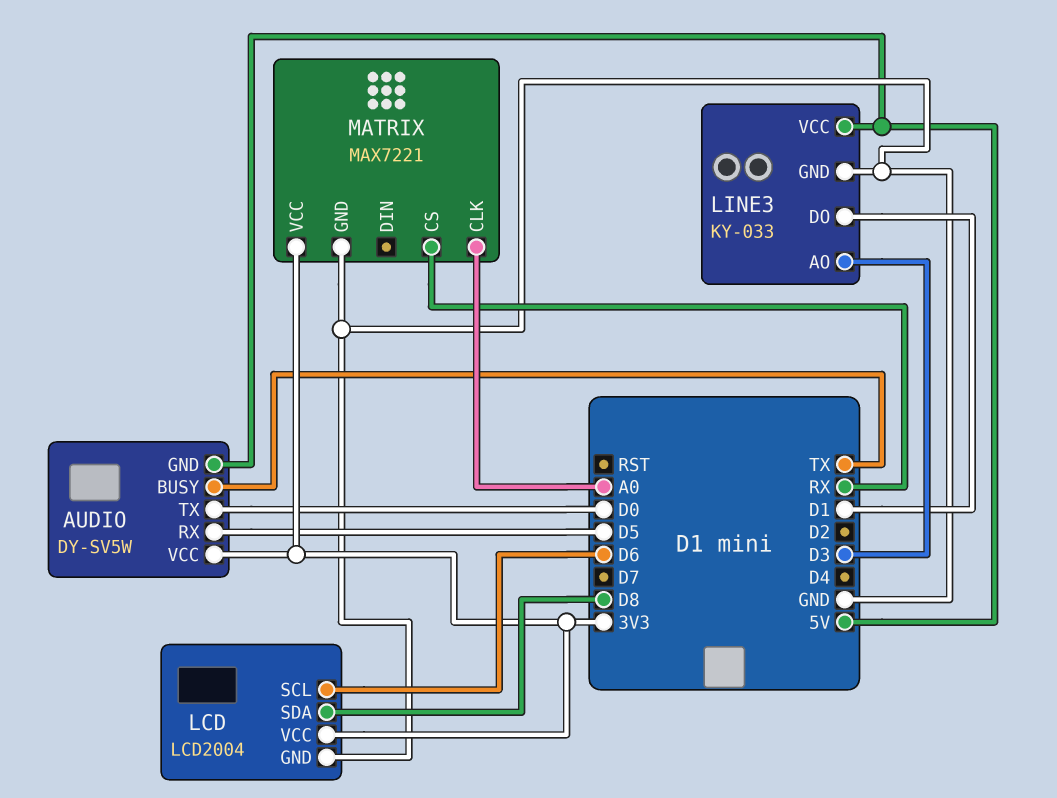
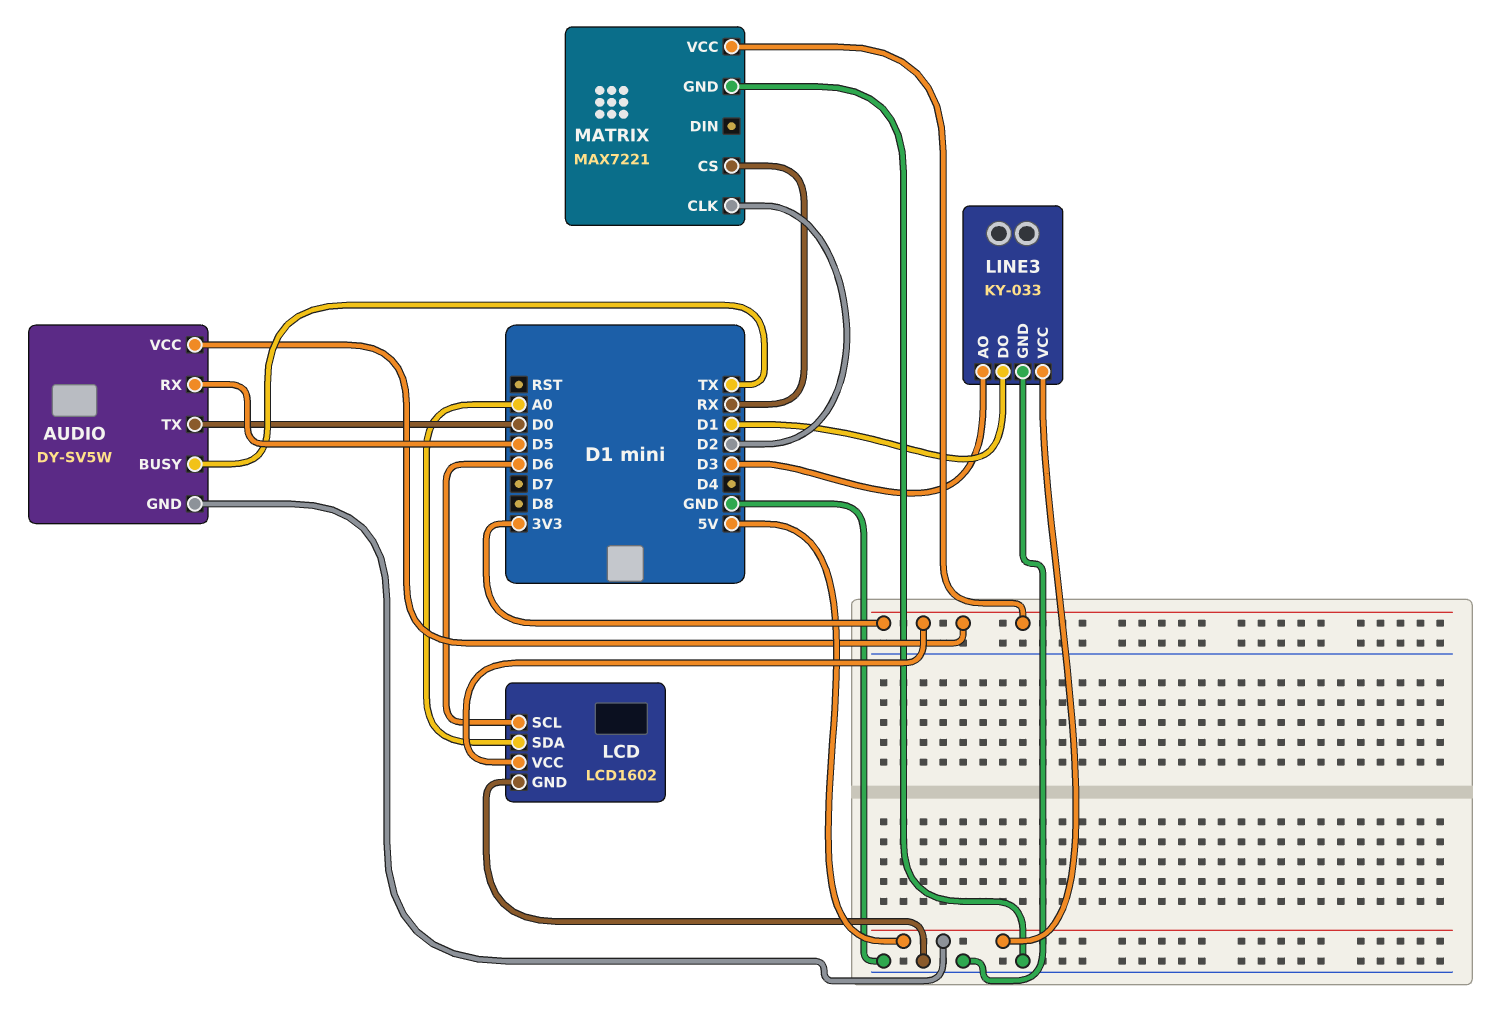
LCD: LCD2004 -> LCD1602
LCD pin SDA: D8 -> A0
MATRIX pin CLK: A0 -> D2

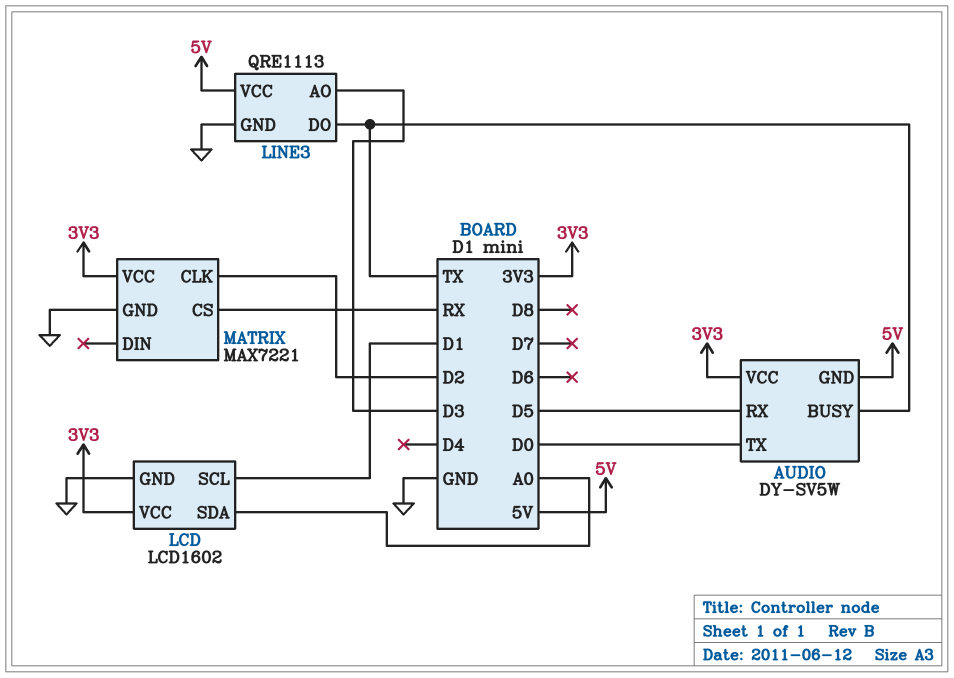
LCD pin SCL: D6 -> D1
LINE3: KY-033 -> QRE1113
LINE3 pin DO: D1 -> TX

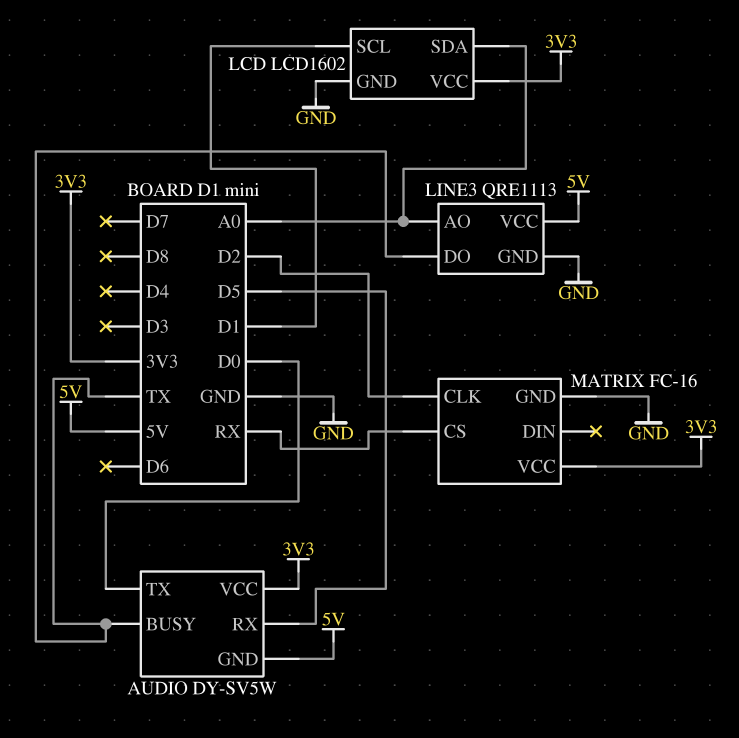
LINE3 pin AO: D3 -> A0
MATRIX: MAX7221 -> FC-16

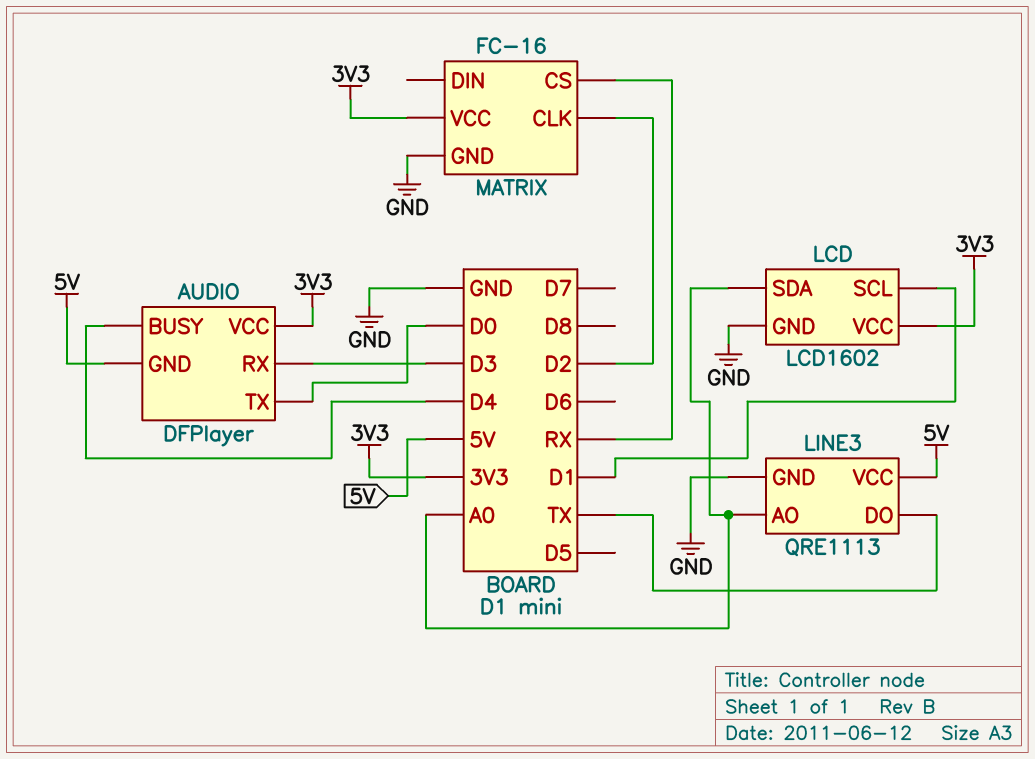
AUDIO: DY-SV5W -> DFPlayer
AUDIO pin BUSY: TX -> D4
AUDIO pin RX: D5 -> D3

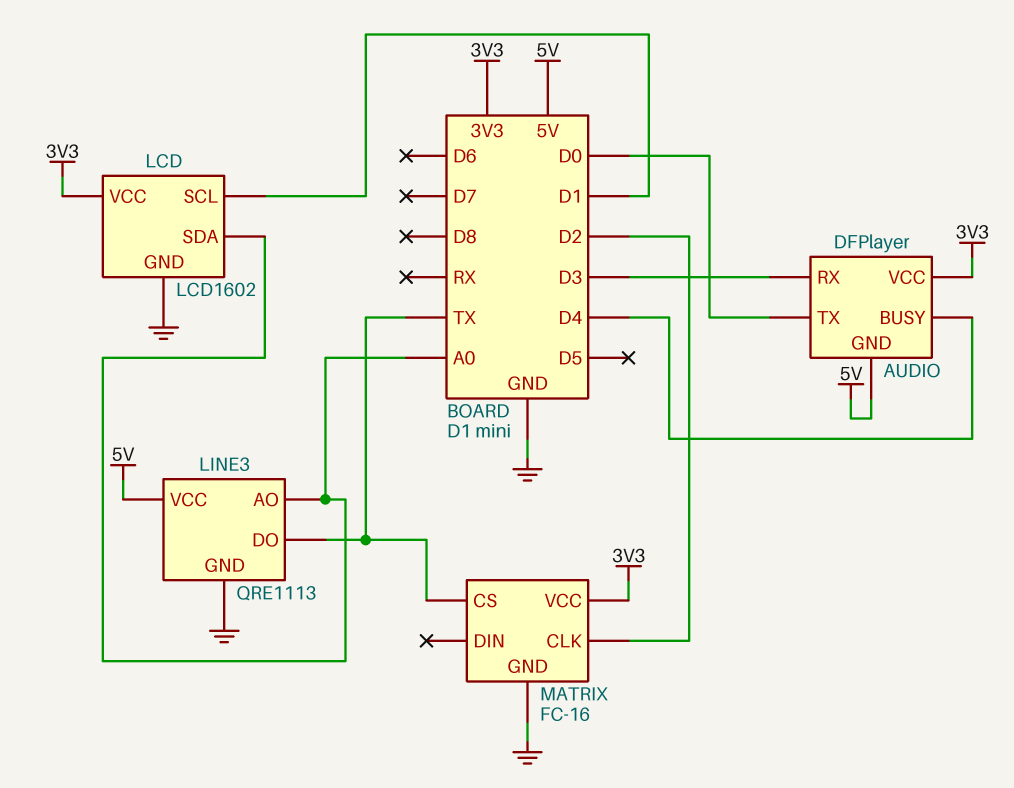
MATRIX pin CS: RX -> TX

